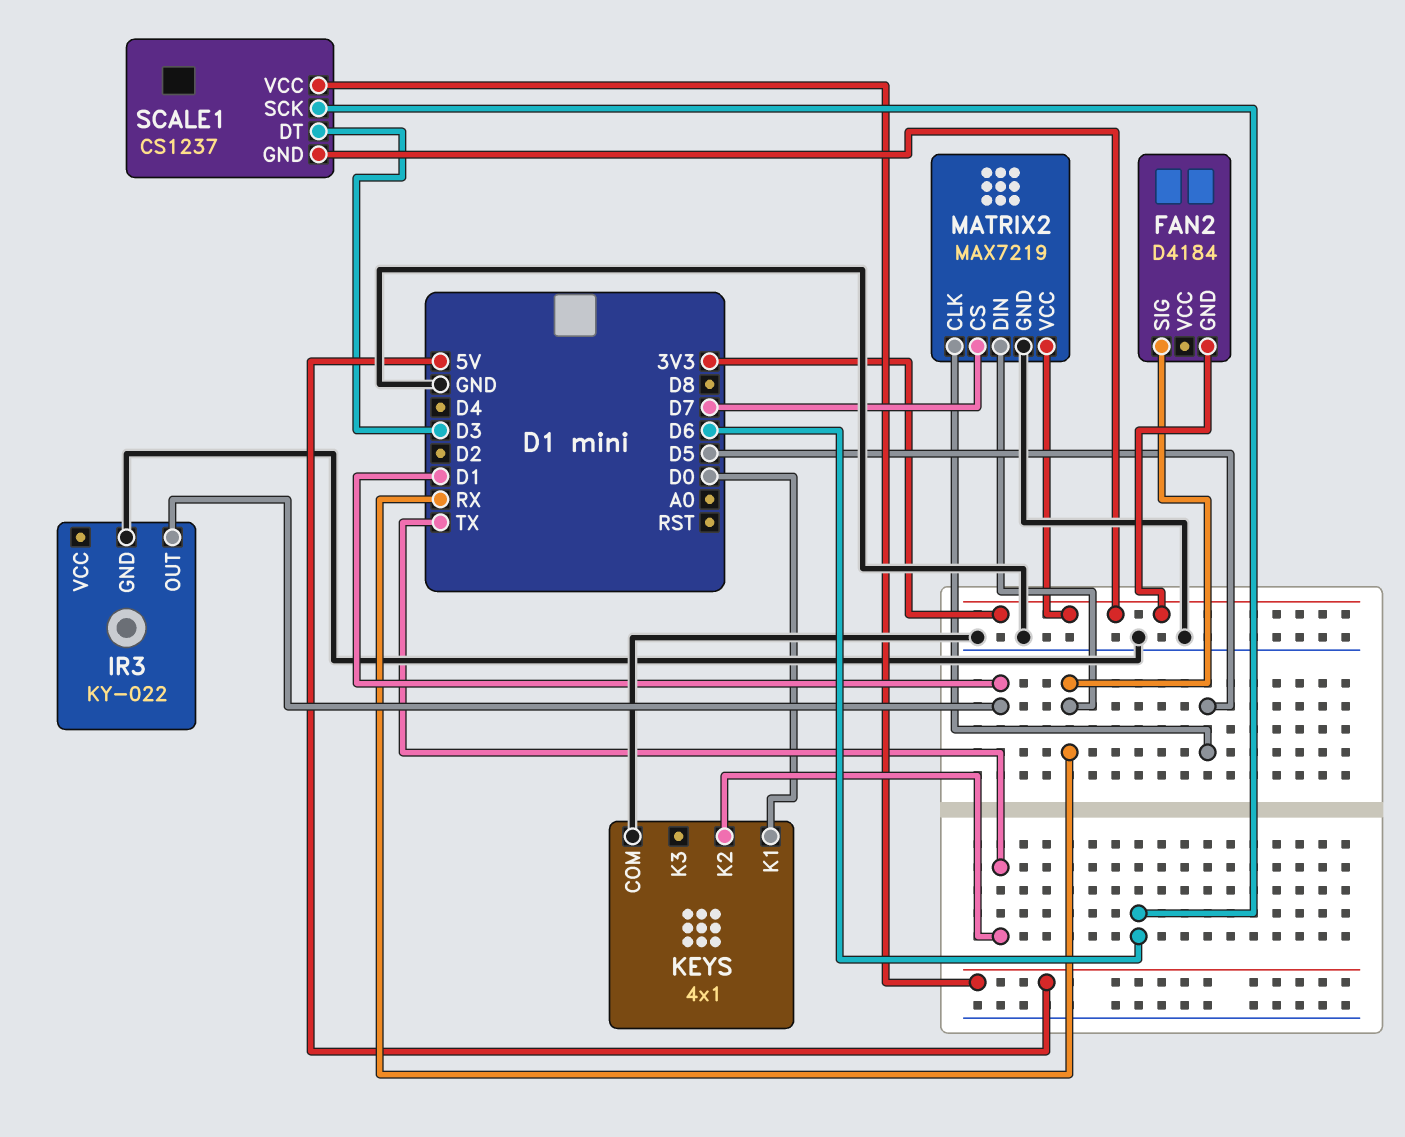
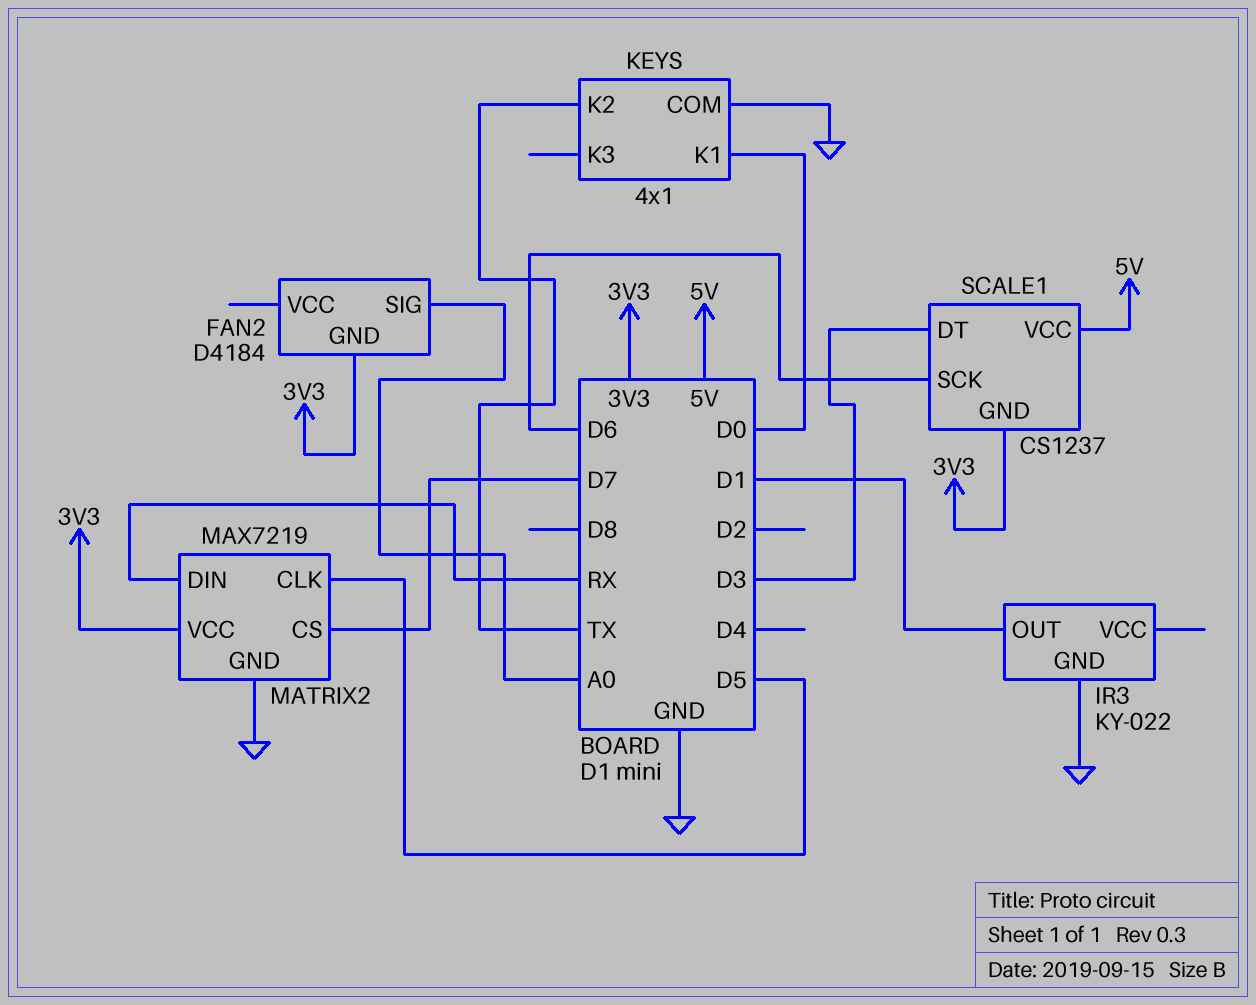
FAN2 pin SIG: RX -> A0

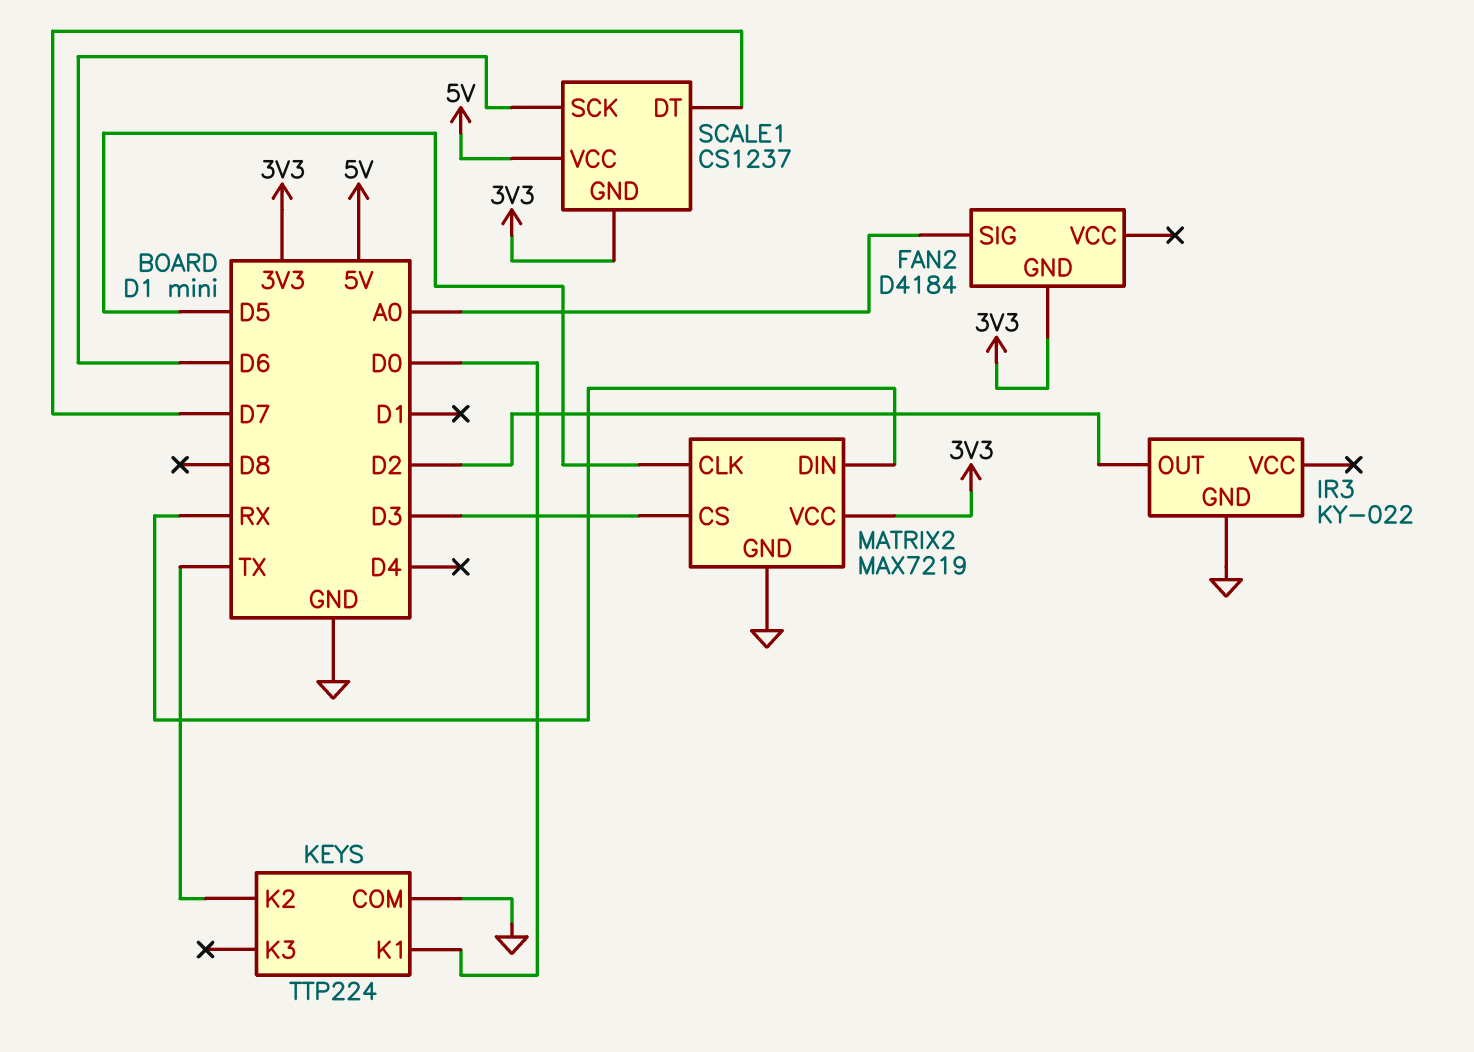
IR3 pin OUT: D1 -> D2
KEYS: 4x1 -> TTP224
MATRIX2 pin CS: D7 -> D3
SCALE1 pin DT: D3 -> D7

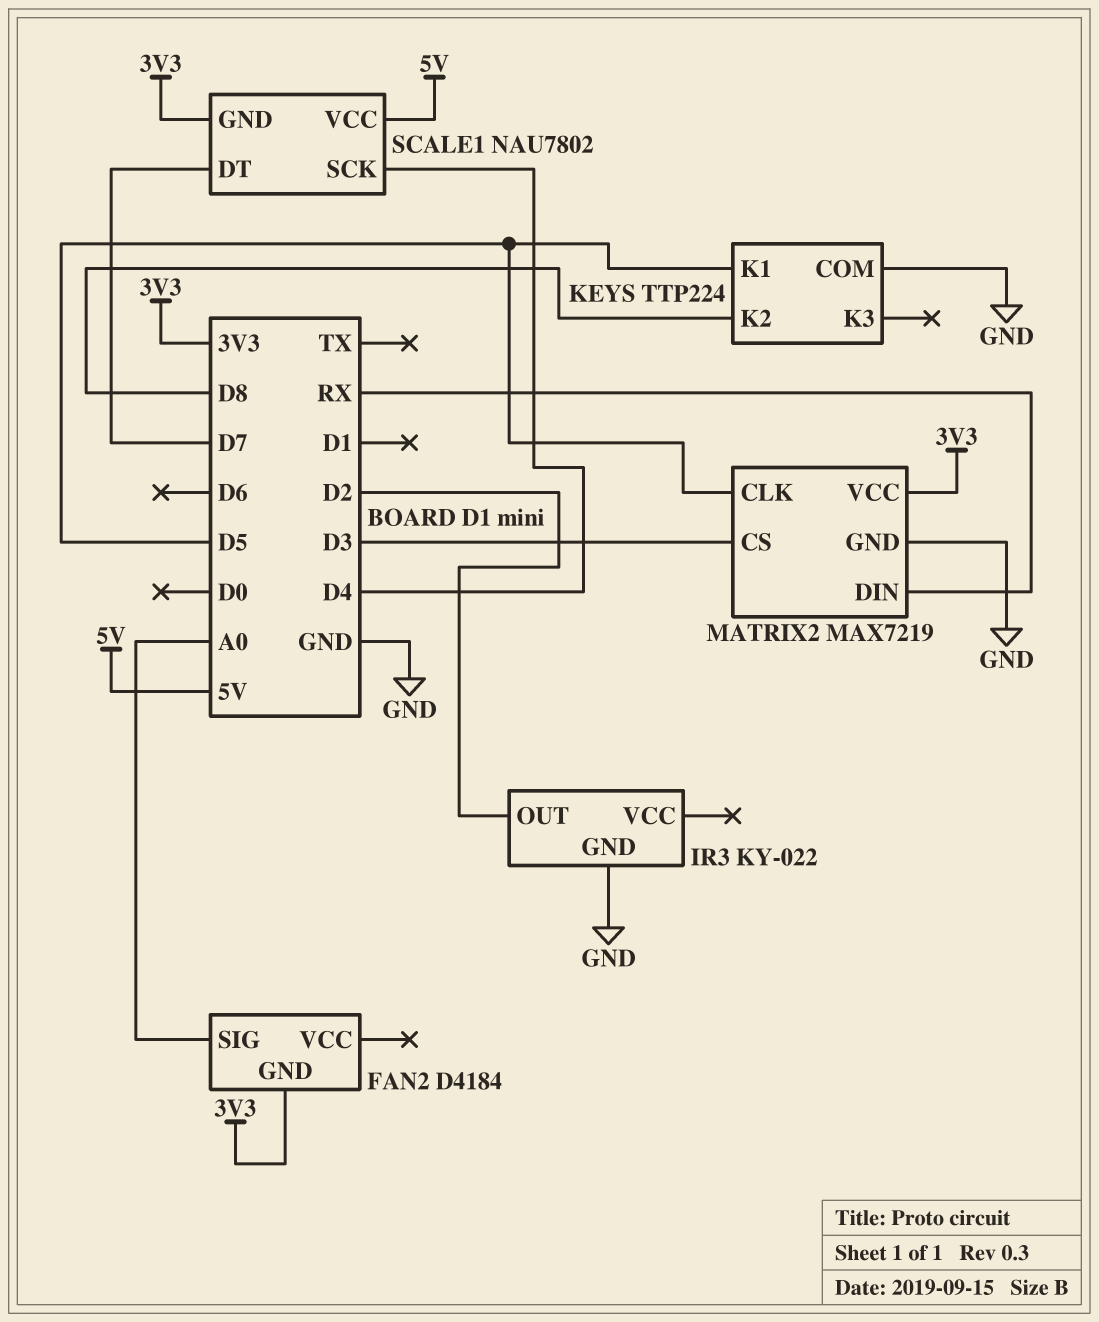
KEYS pin K1: D0 -> D5
KEYS pin K2: TX -> D8
SCALE1: CS1237 -> NAU7802
SCALE1 pin SCK: D6 -> D4

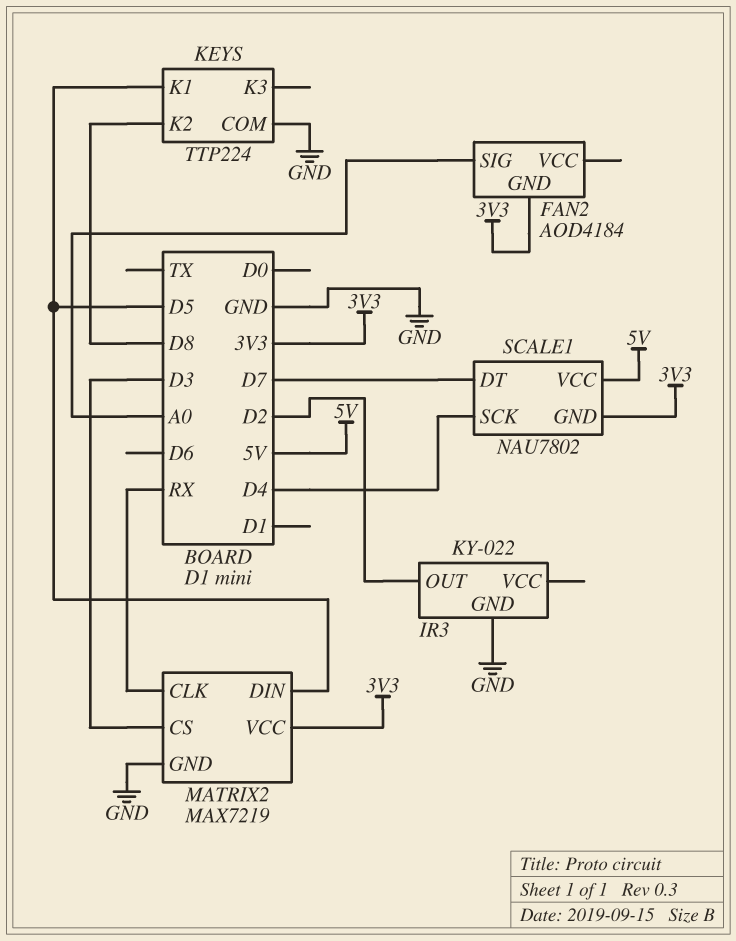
FAN2: D4184 -> AOD4184
MATRIX2 pin CLK: D5 -> RX
MATRIX2 pin DIN: RX -> D5

